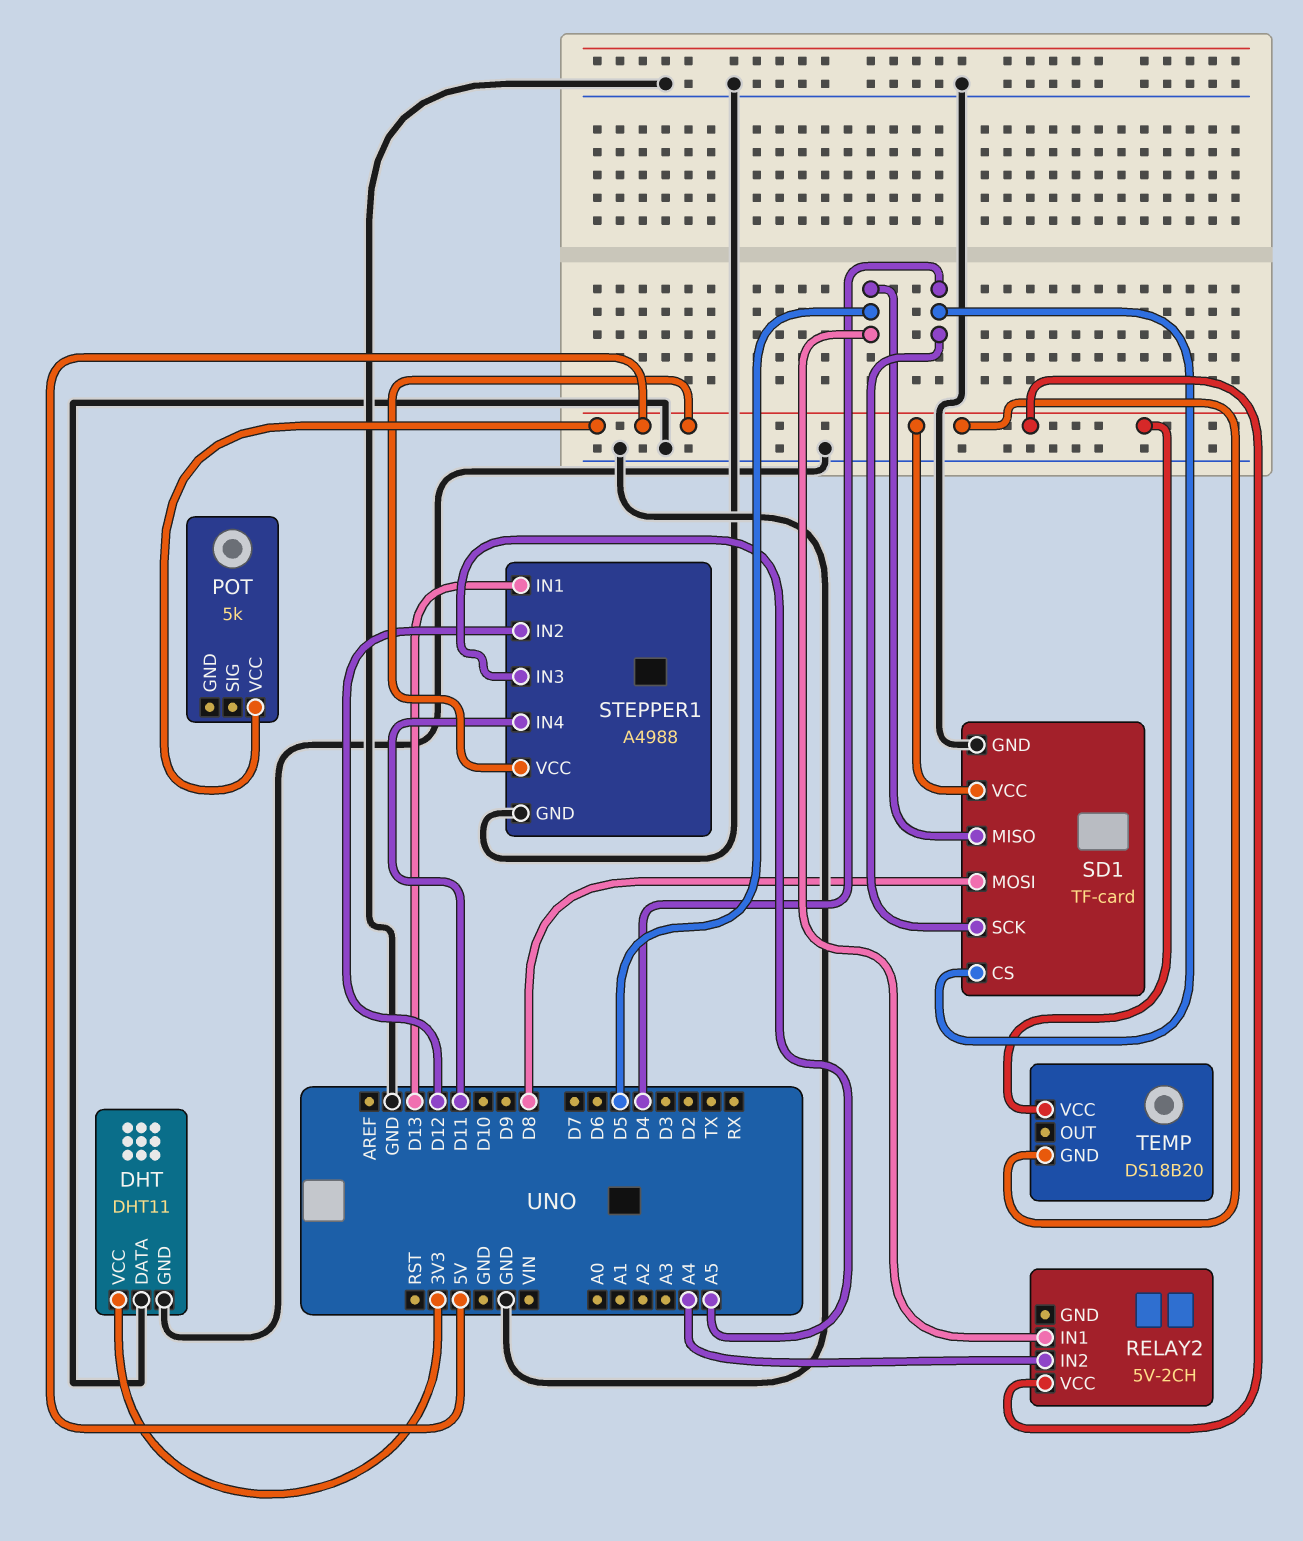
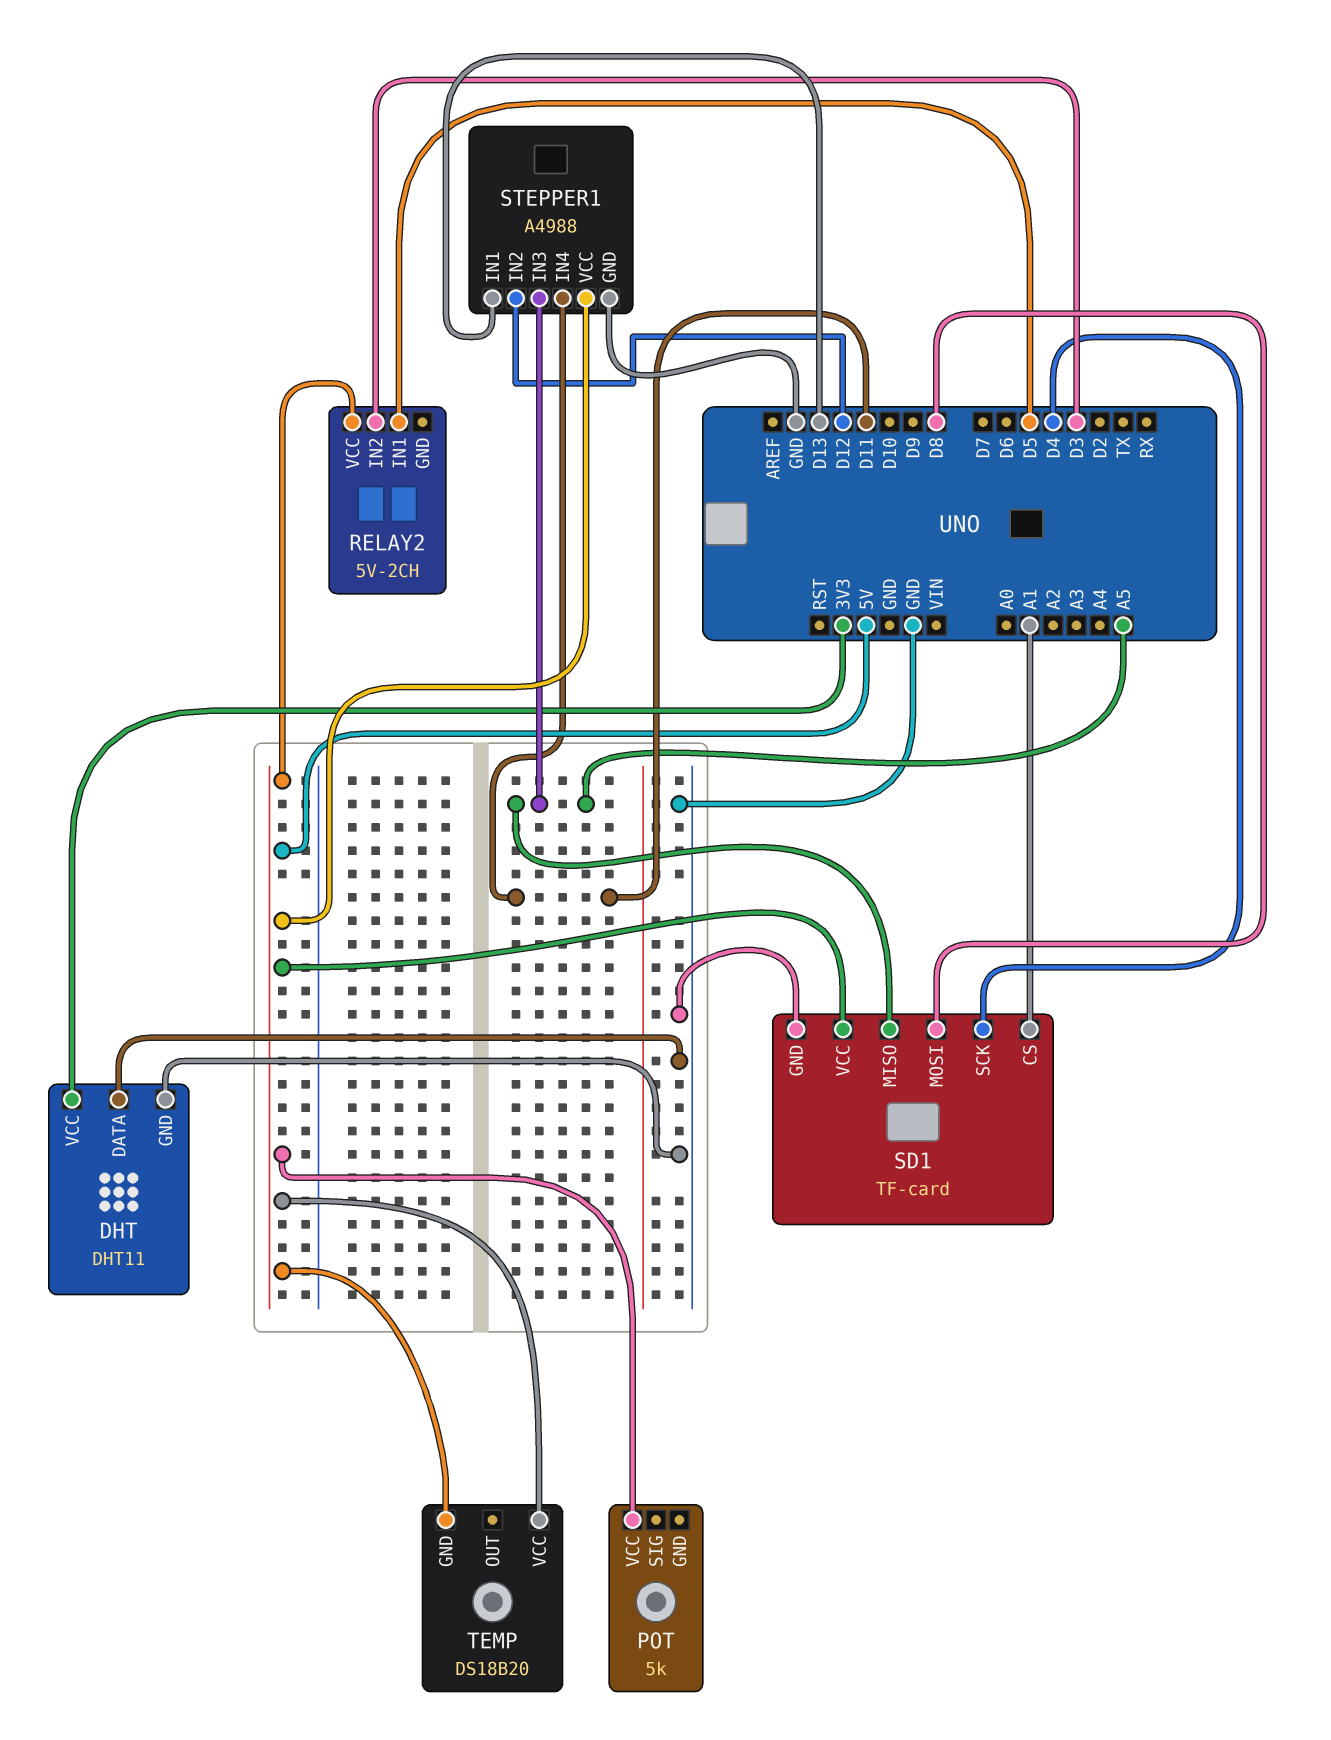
RELAY2 pin IN2: A4 -> D3
SD1 pin CS: D4 -> A1
SD1 pin MISO: D5 -> A5

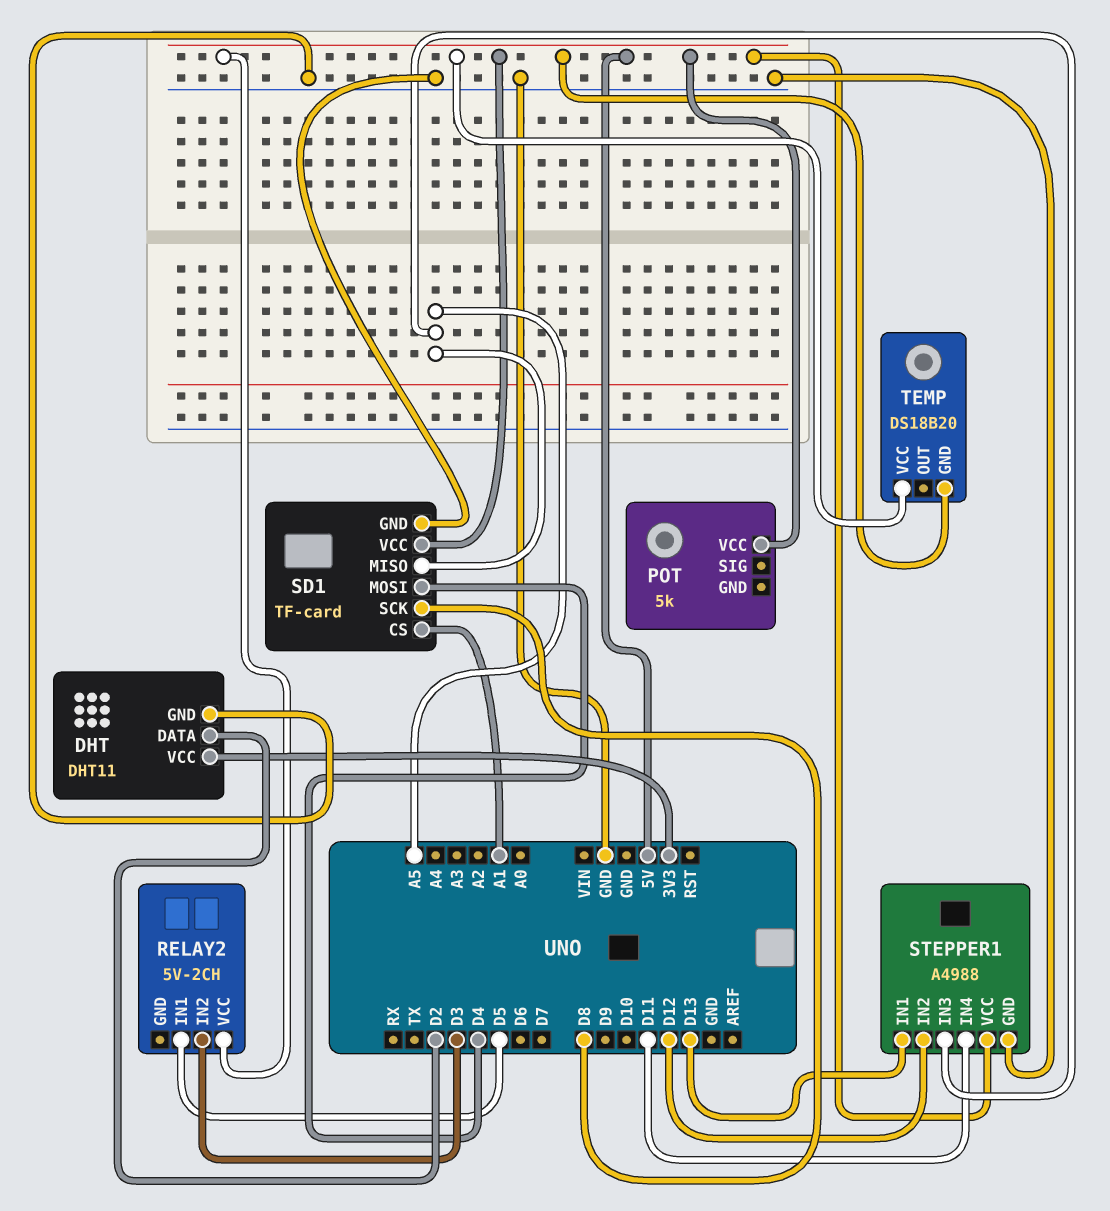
DHT pin DATA: GND -> D2
SD1 pin MOSI: D8 -> D4
SD1 pin SCK: D4 -> D8

